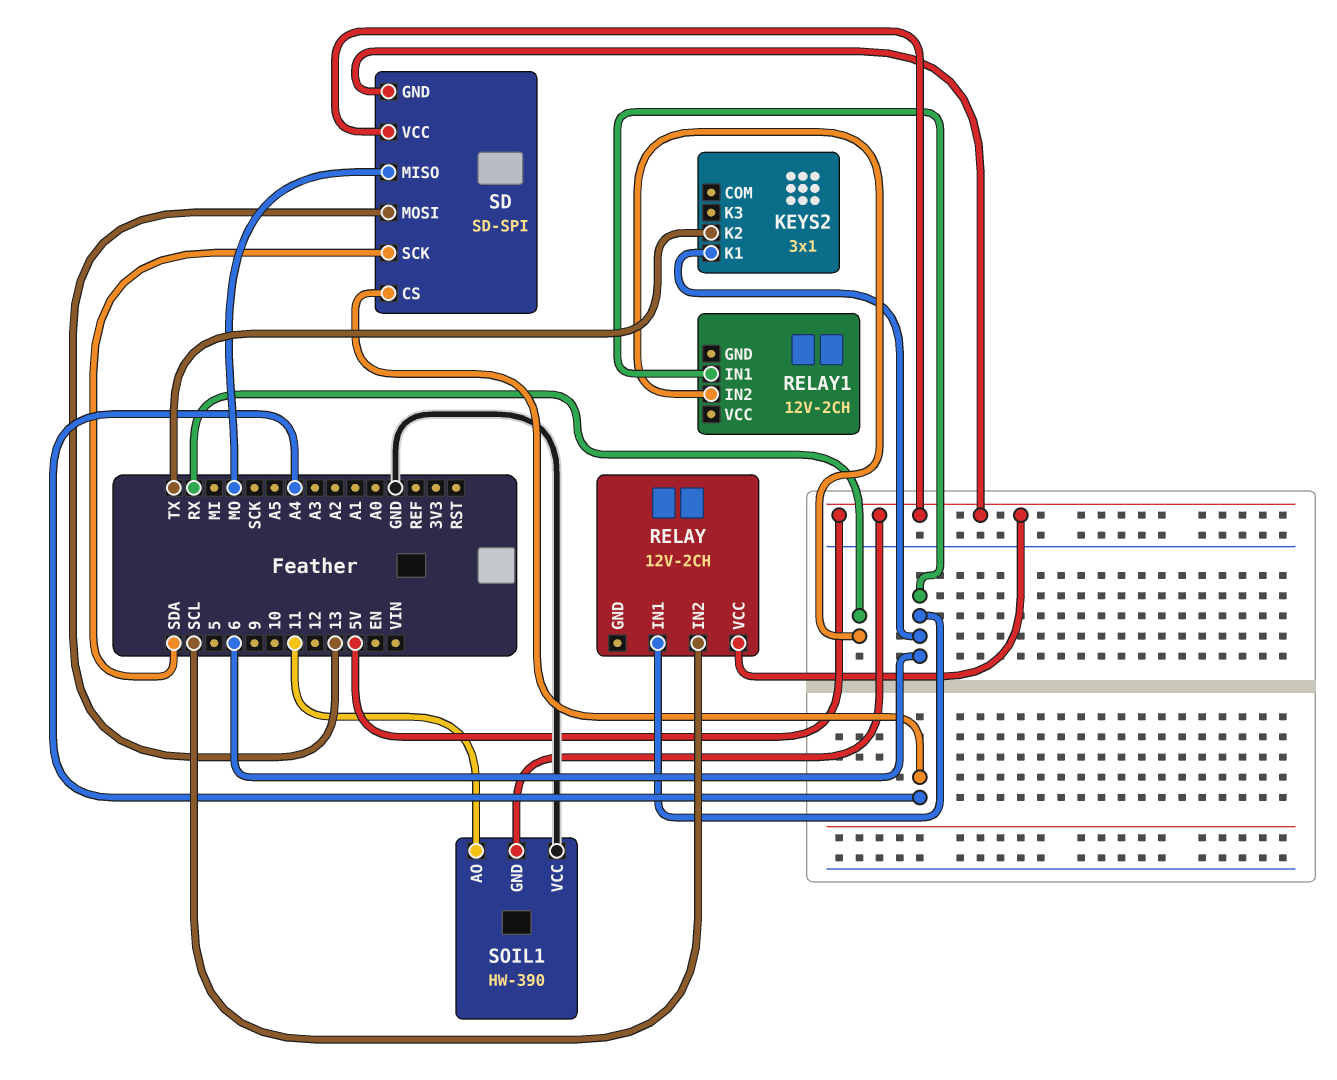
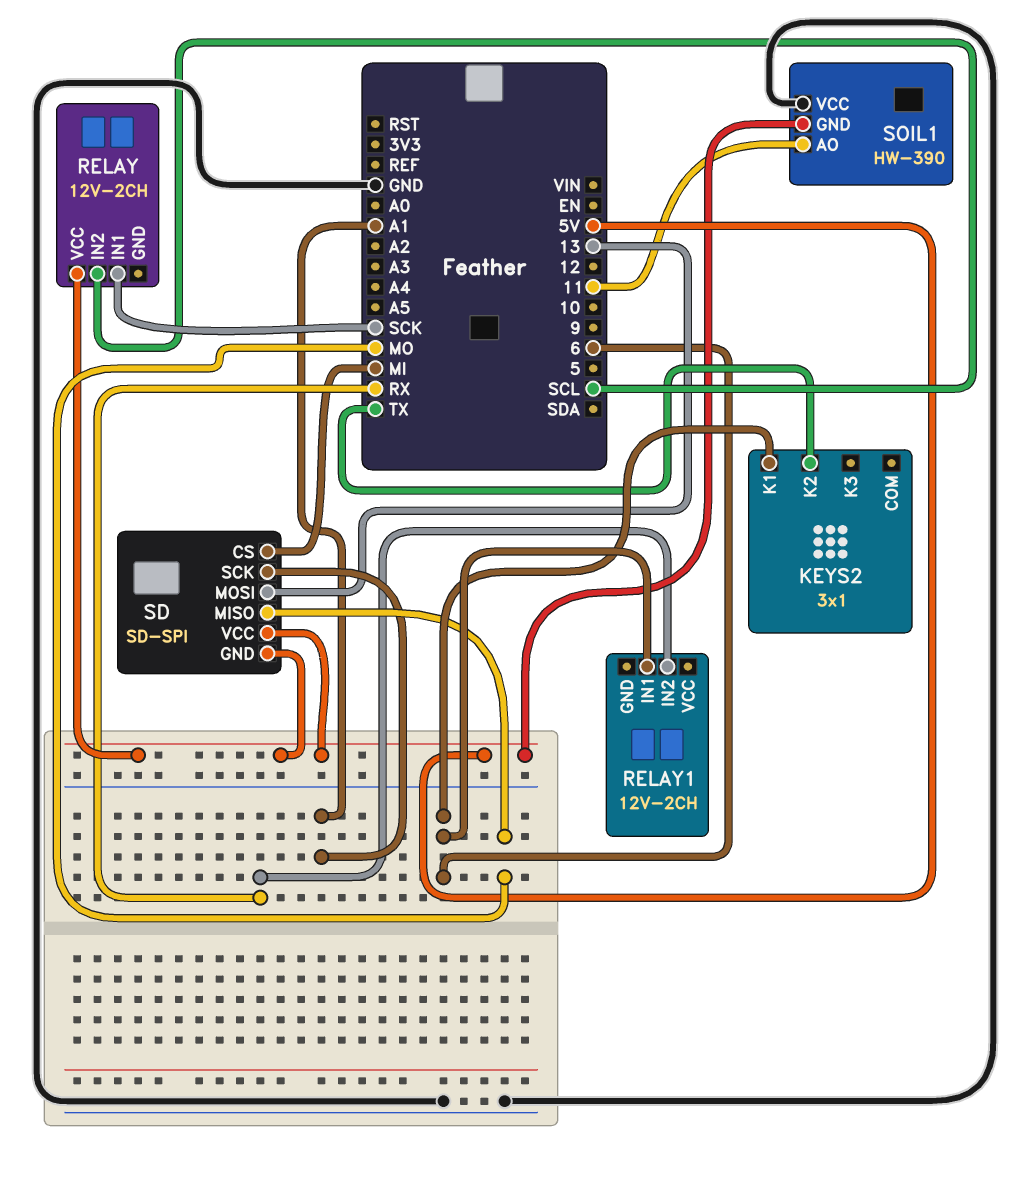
RELAY pin IN1: 6 -> SCK
SD pin CS: A4 -> MI
SD pin SCK: SDA -> A1

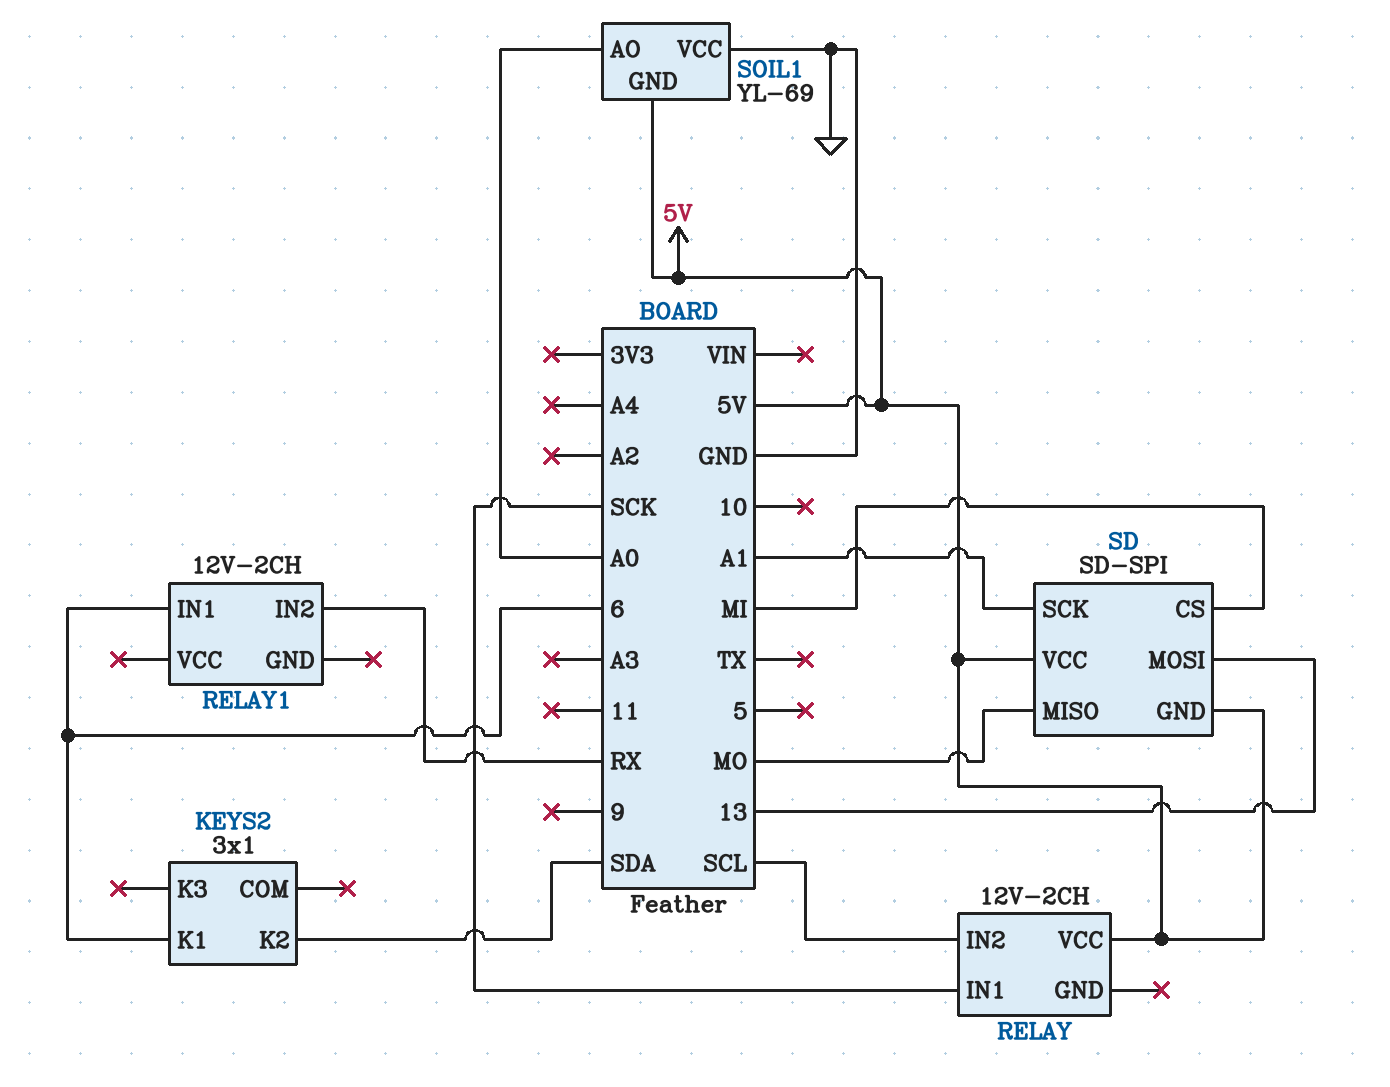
KEYS2 pin K2: TX -> SDA
SOIL1: HW-390 -> YL-69
SOIL1 pin AO: 11 -> A0

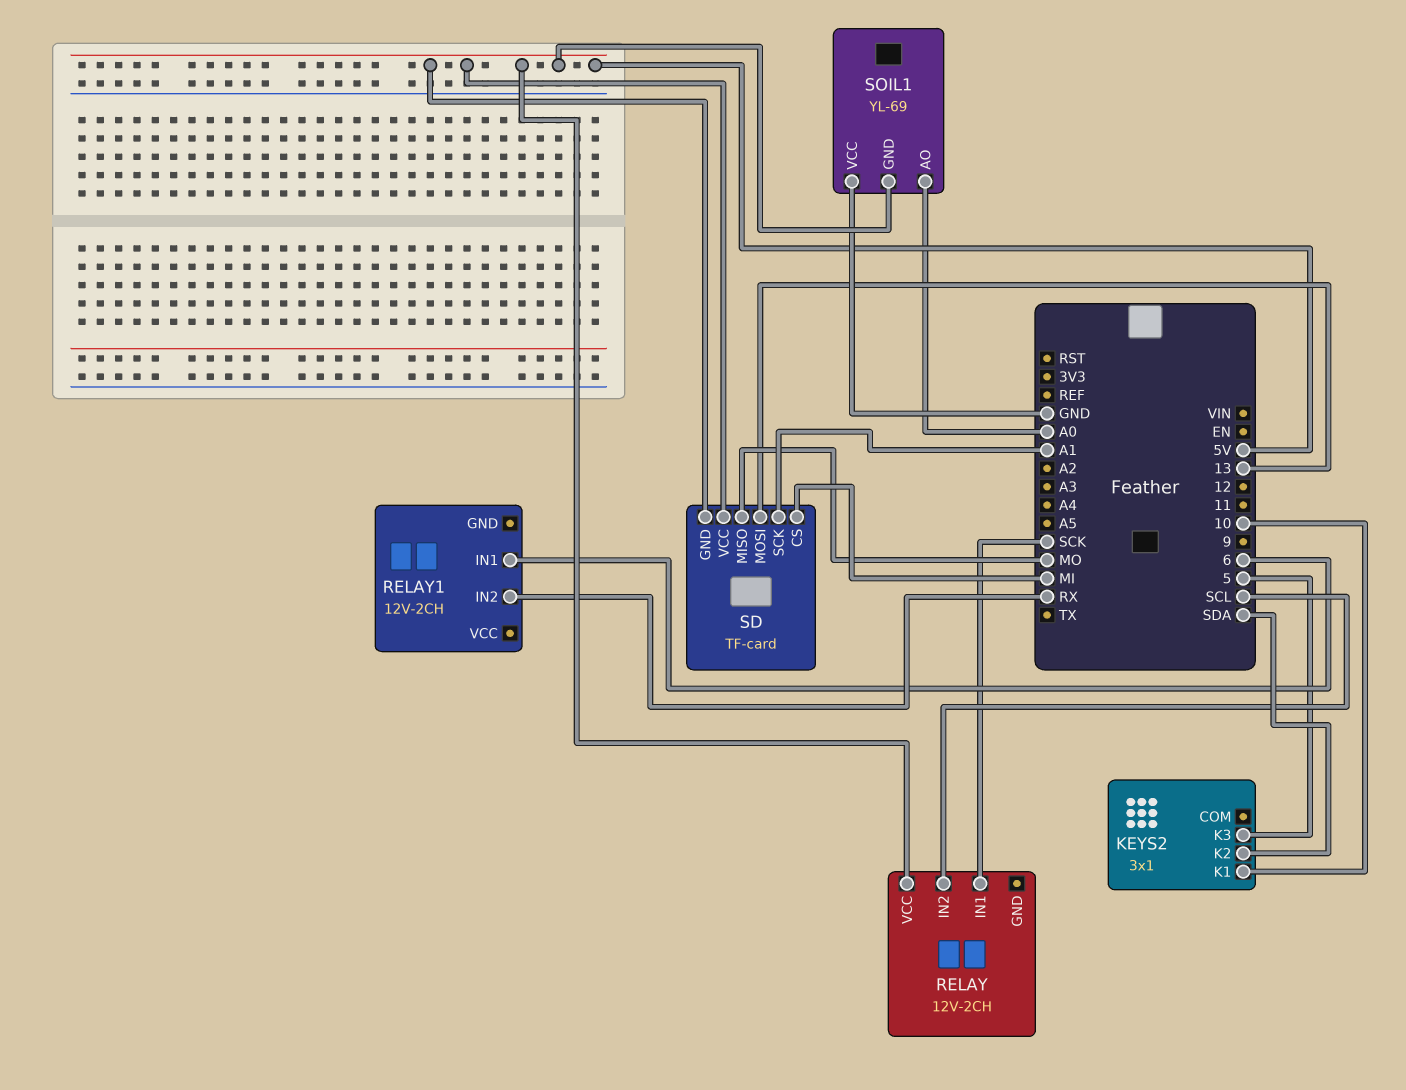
KEYS2 pin K1: 6 -> 10
KEYS2 pin K3: none -> 5
SD: SD-SPI -> TF-card

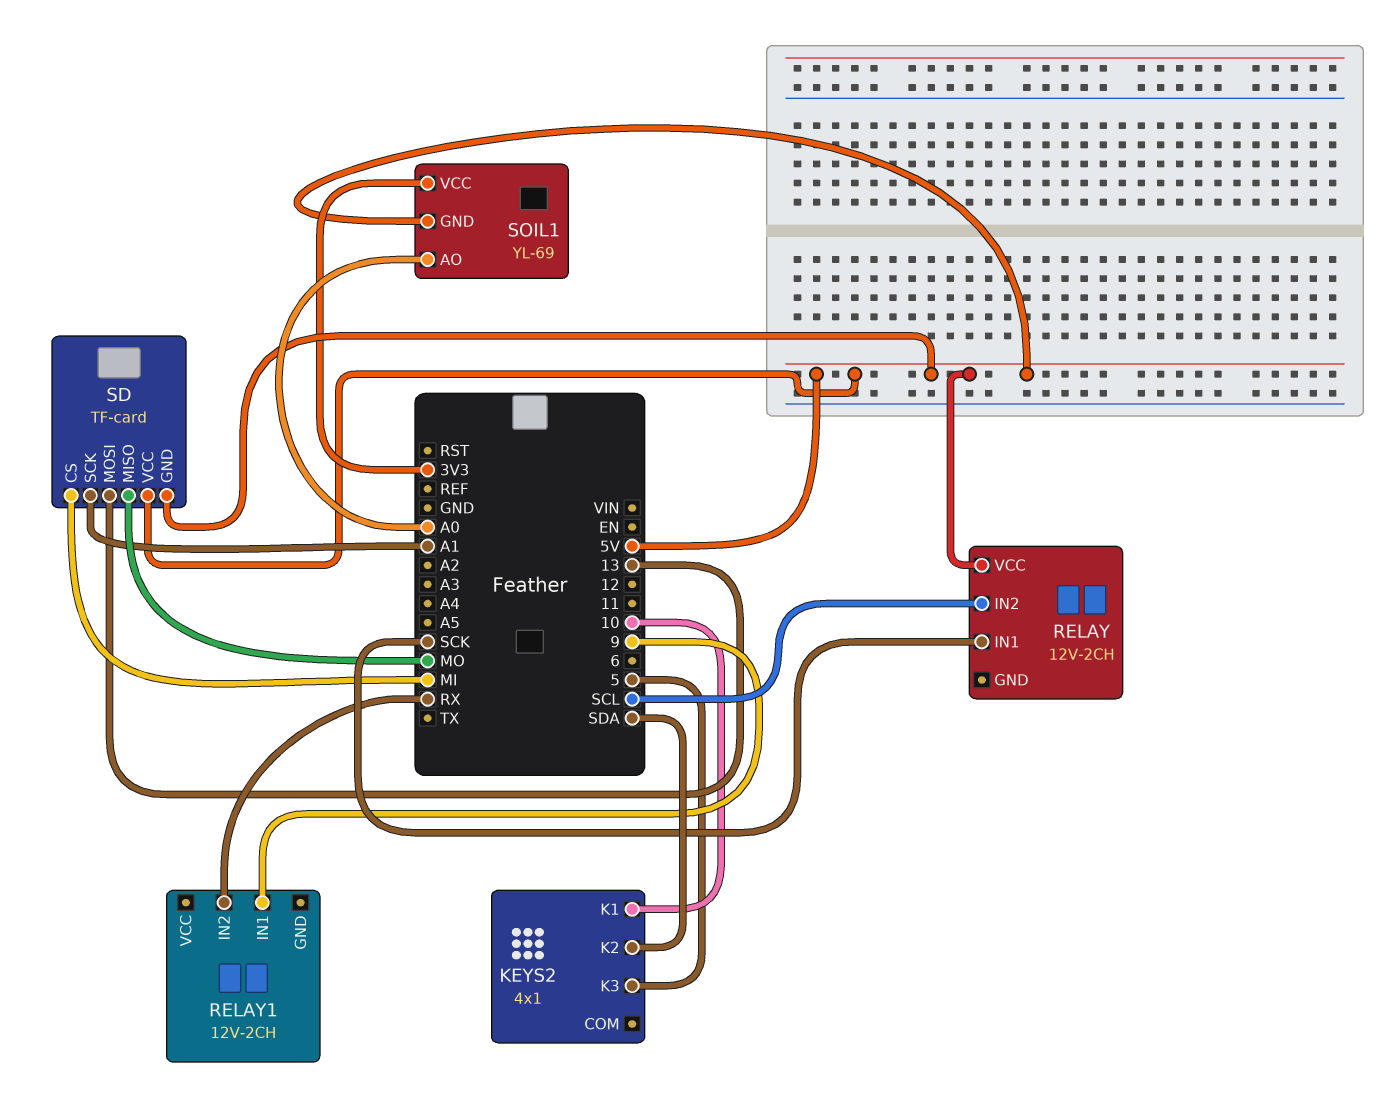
KEYS2: 3x1 -> 4x1
RELAY1 pin IN1: 6 -> 9
SOIL1 pin VCC: GND -> 3V3

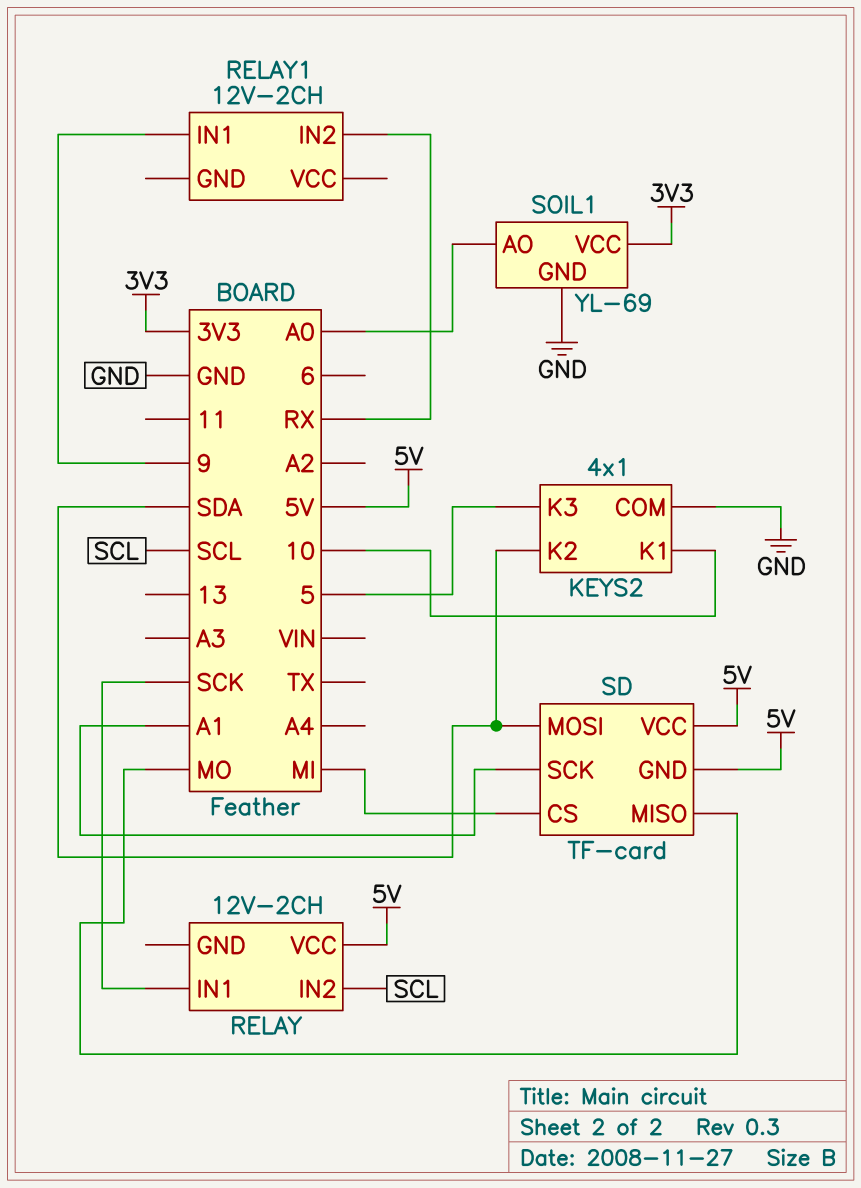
KEYS2 pin COM: none -> GND
SD pin MOSI: 13 -> SDA
SOIL1 pin GND: 5V -> GND

